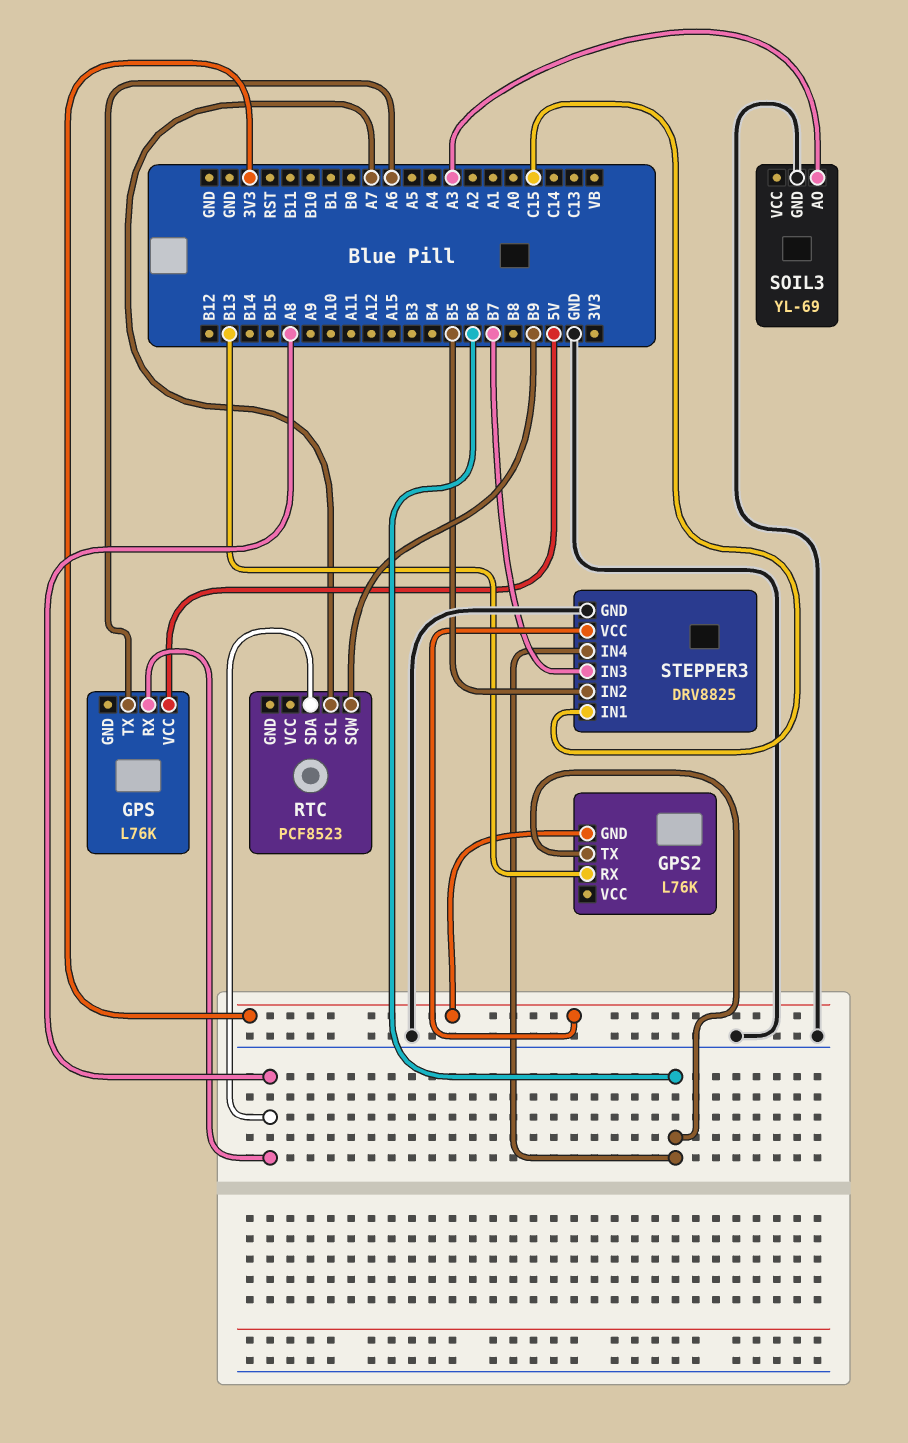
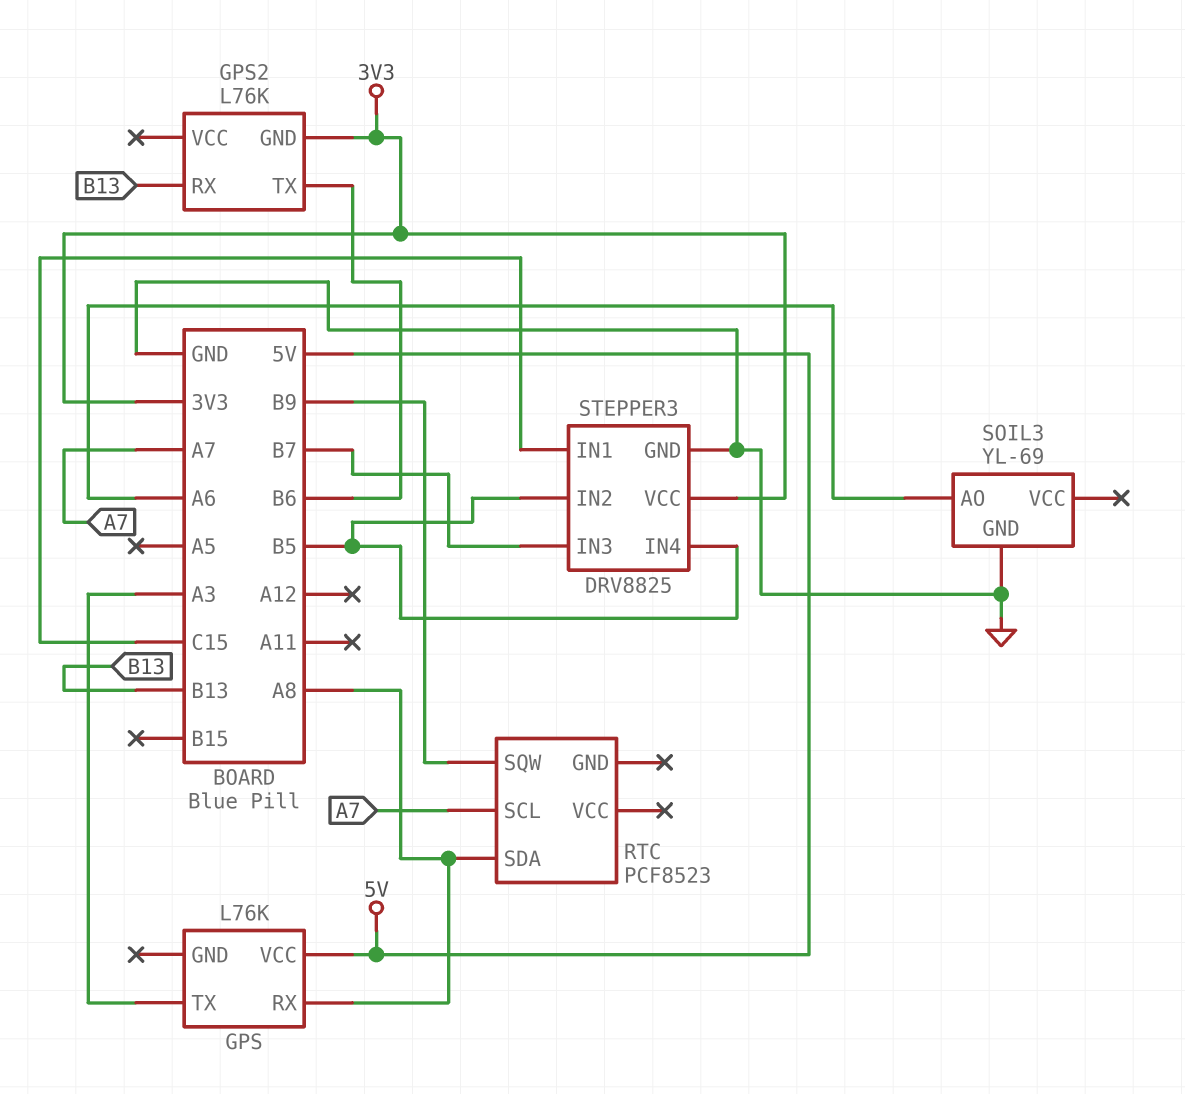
GPS pin TX: A6 -> A3
SOIL3 pin AO: A3 -> A6
STEPPER3 pin IN4: B6 -> B5

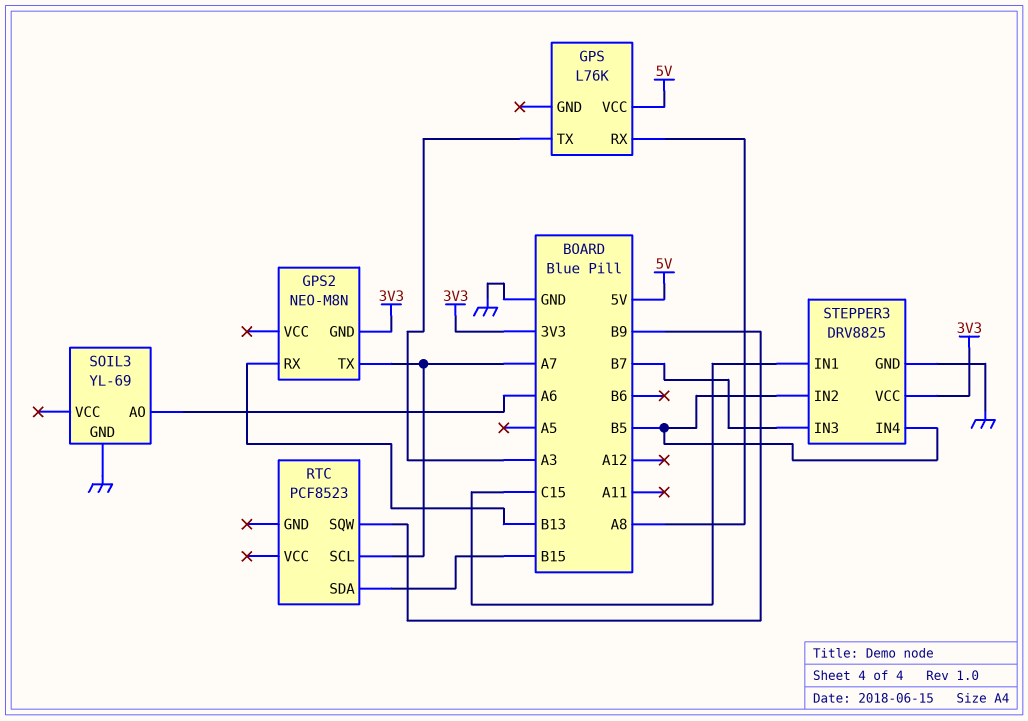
GPS2: L76K -> NEO-M8N
GPS2 pin TX: B6 -> A7
RTC pin SDA: A8 -> B15

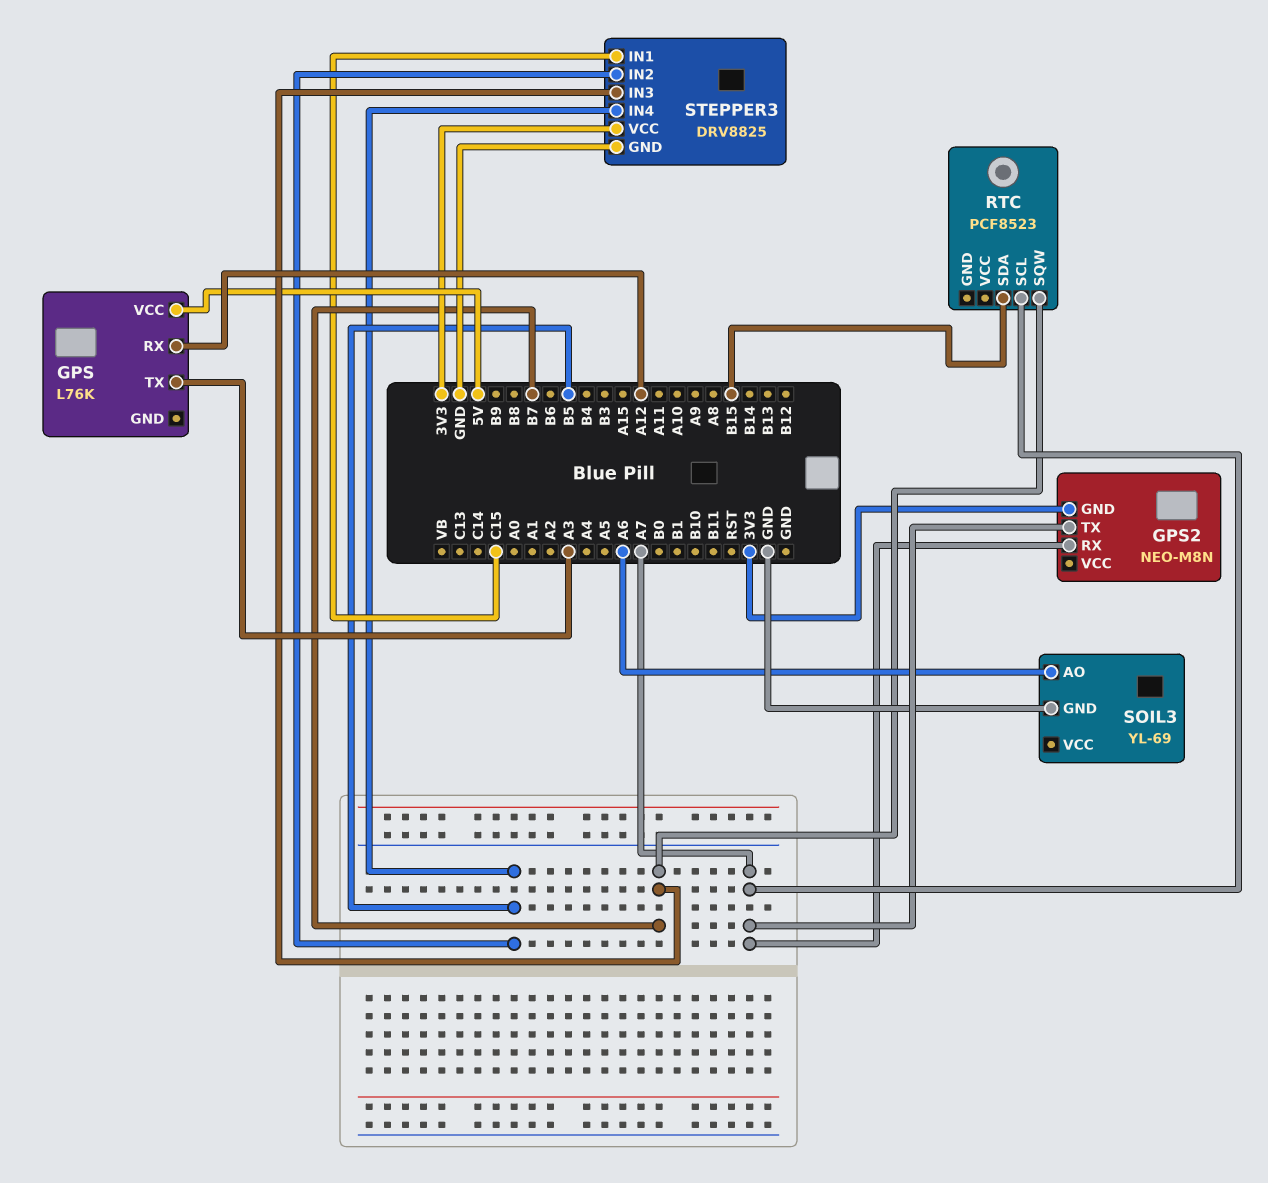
GPS pin RX: A8 -> A12
GPS2 pin RX: B13 -> A7
RTC pin SQW: B9 -> B7

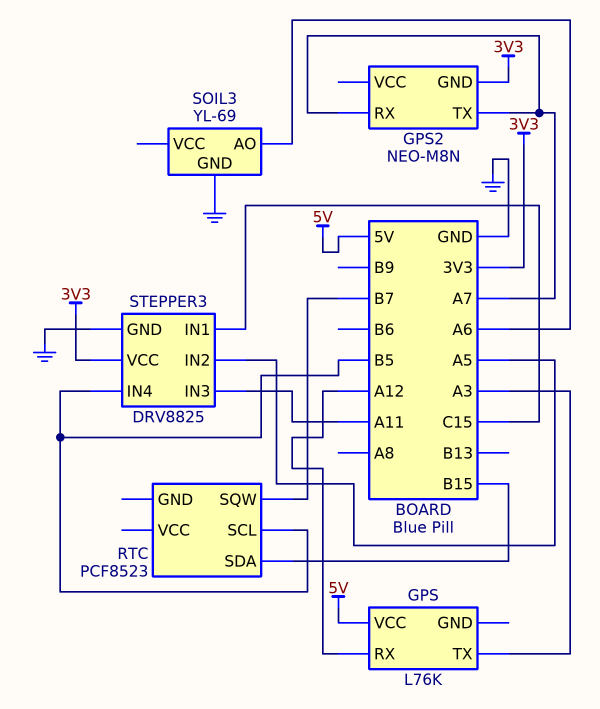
RTC pin SCL: A7 -> B5
STEPPER3 pin IN2: B5 -> A5
STEPPER3 pin IN3: B7 -> A11

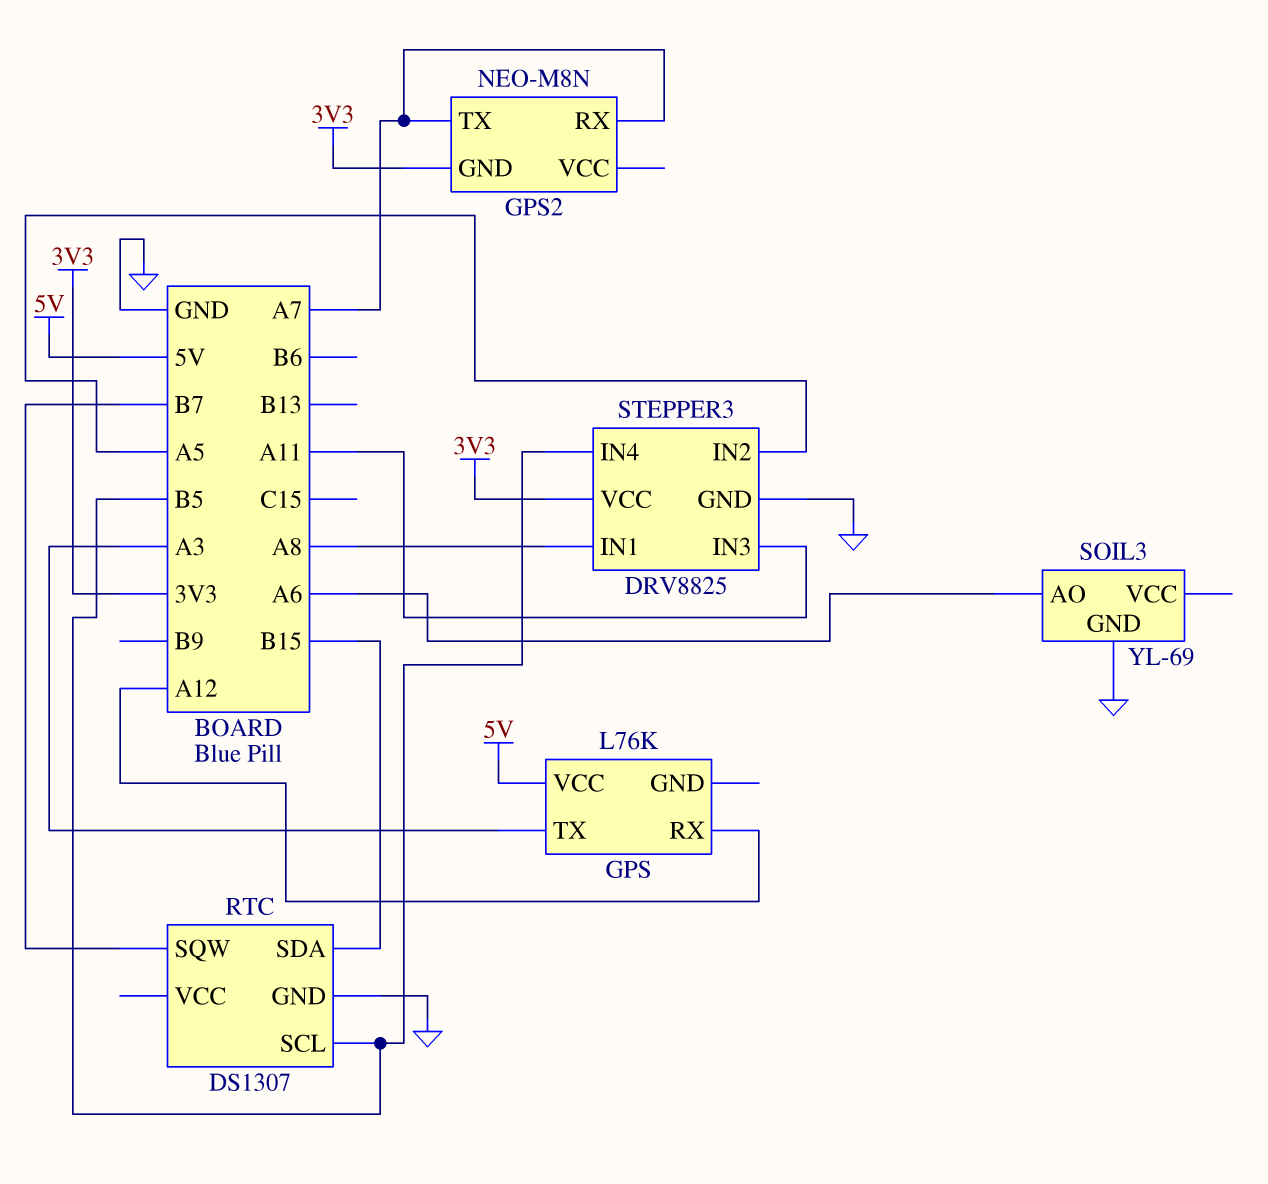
RTC: PCF8523 -> DS1307
RTC pin GND: none -> GND
STEPPER3 pin IN1: C15 -> A8

